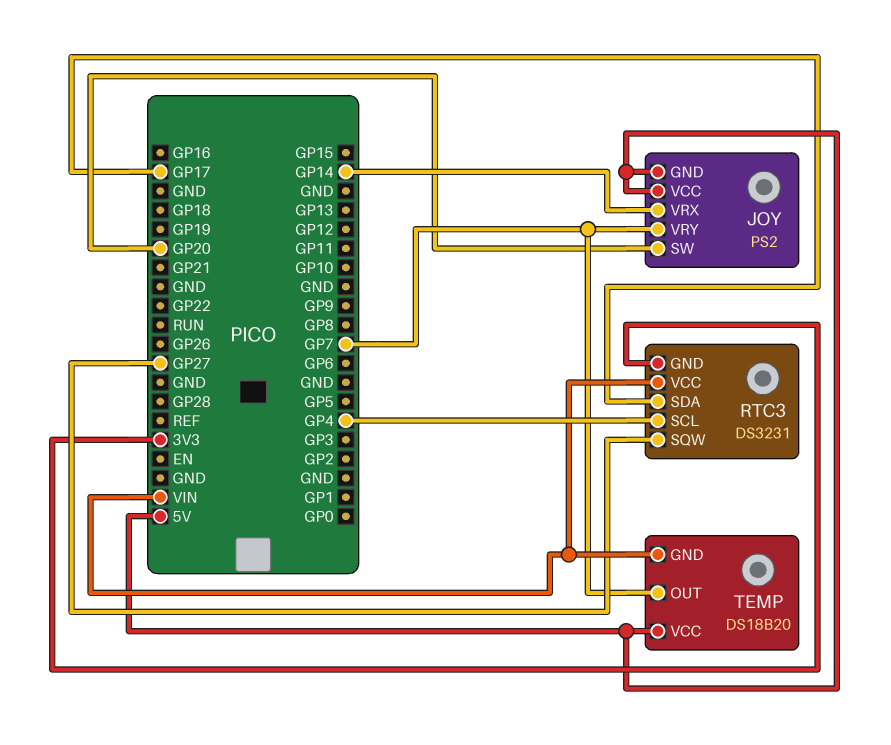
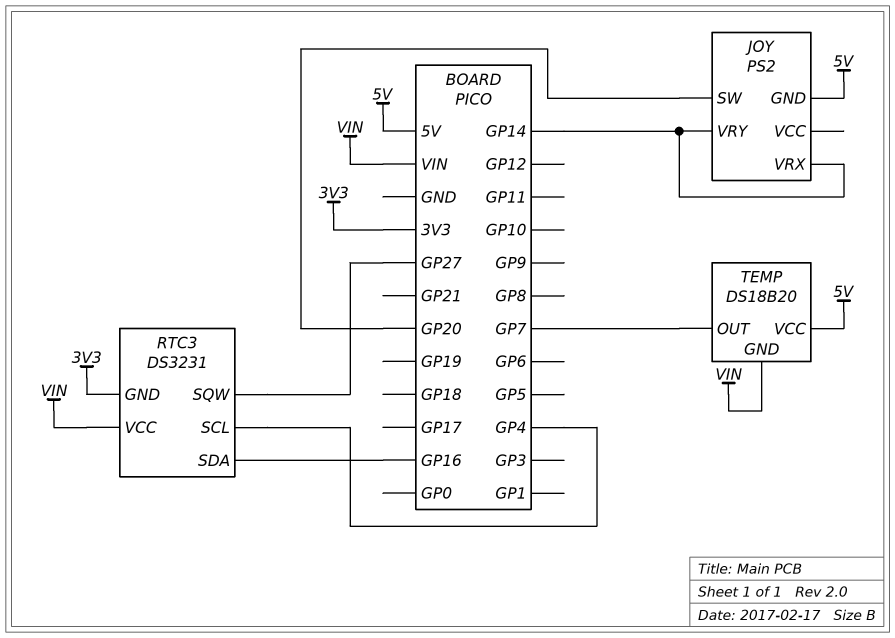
JOY pin VCC: 5V -> none
JOY pin VRY: GP7 -> GP14
RTC3 pin SDA: GP17 -> GP16

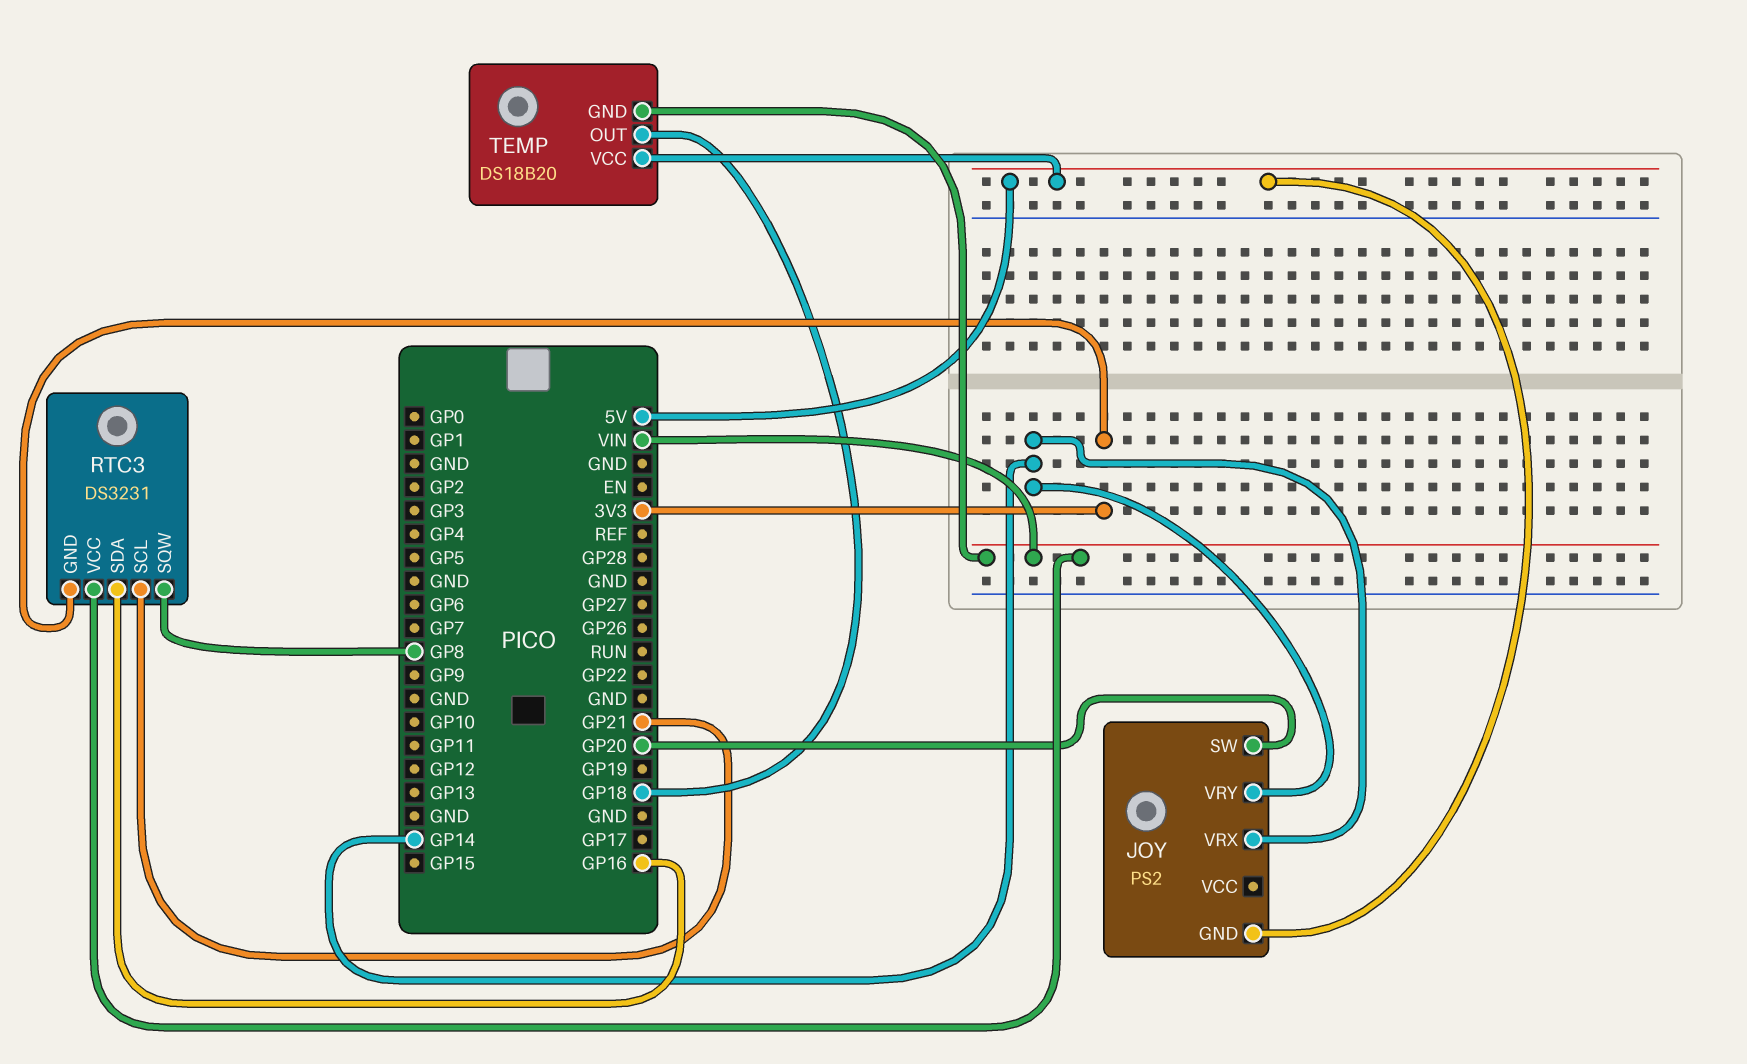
RTC3 pin SCL: GP4 -> GP21
RTC3 pin SQW: GP27 -> GP8
TEMP pin OUT: GP7 -> GP18

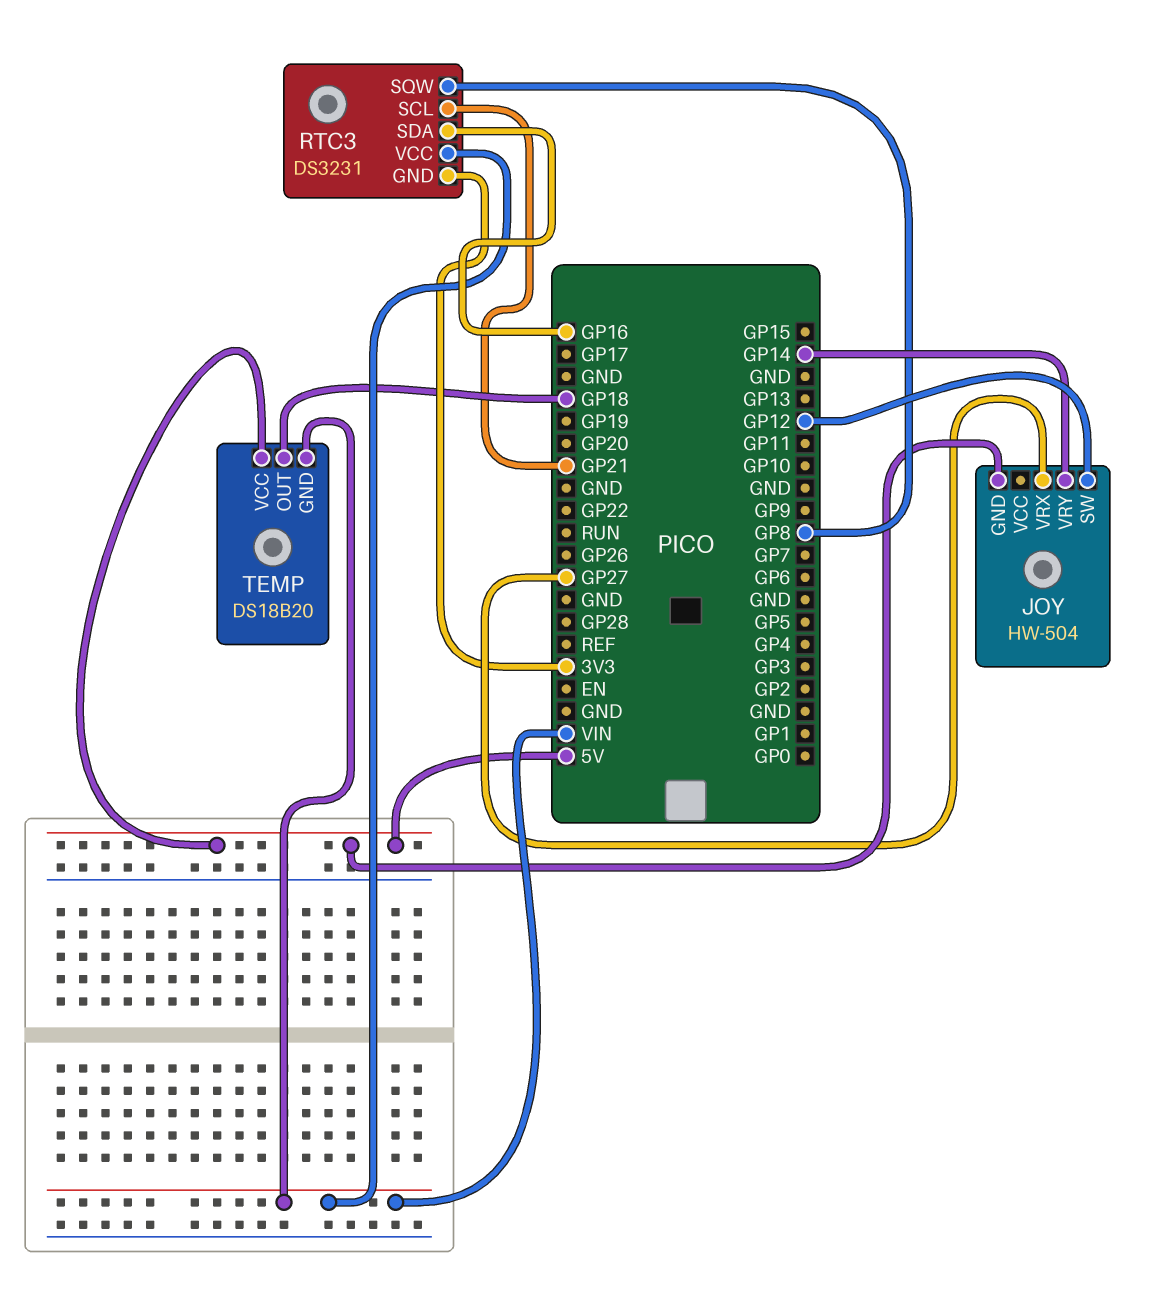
JOY: PS2 -> HW-504
JOY pin SW: GP20 -> GP12
JOY pin VRX: GP14 -> GP27

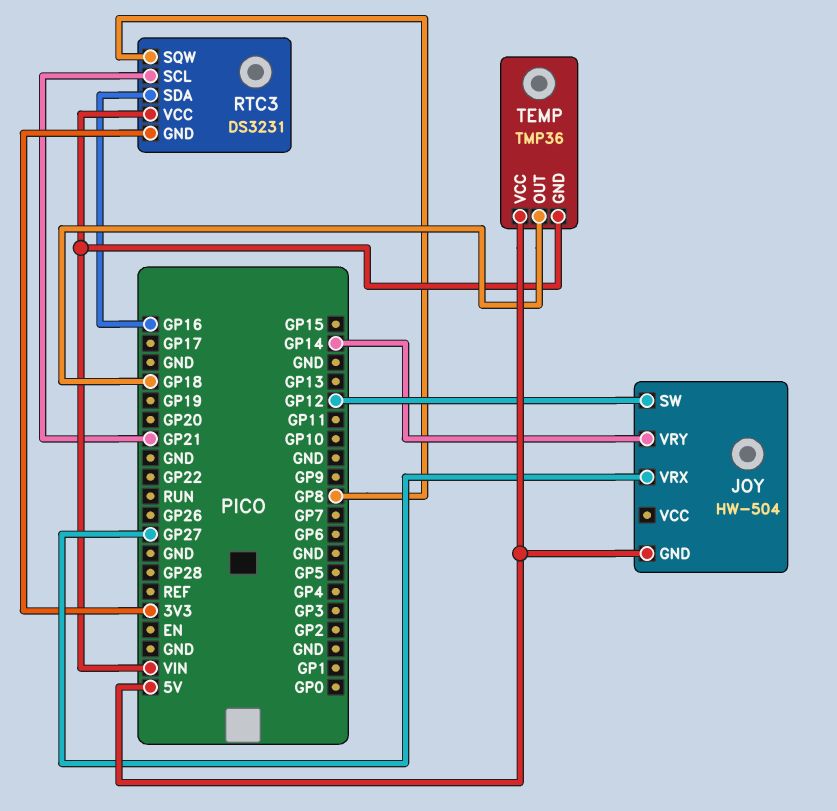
TEMP: DS18B20 -> TMP36

